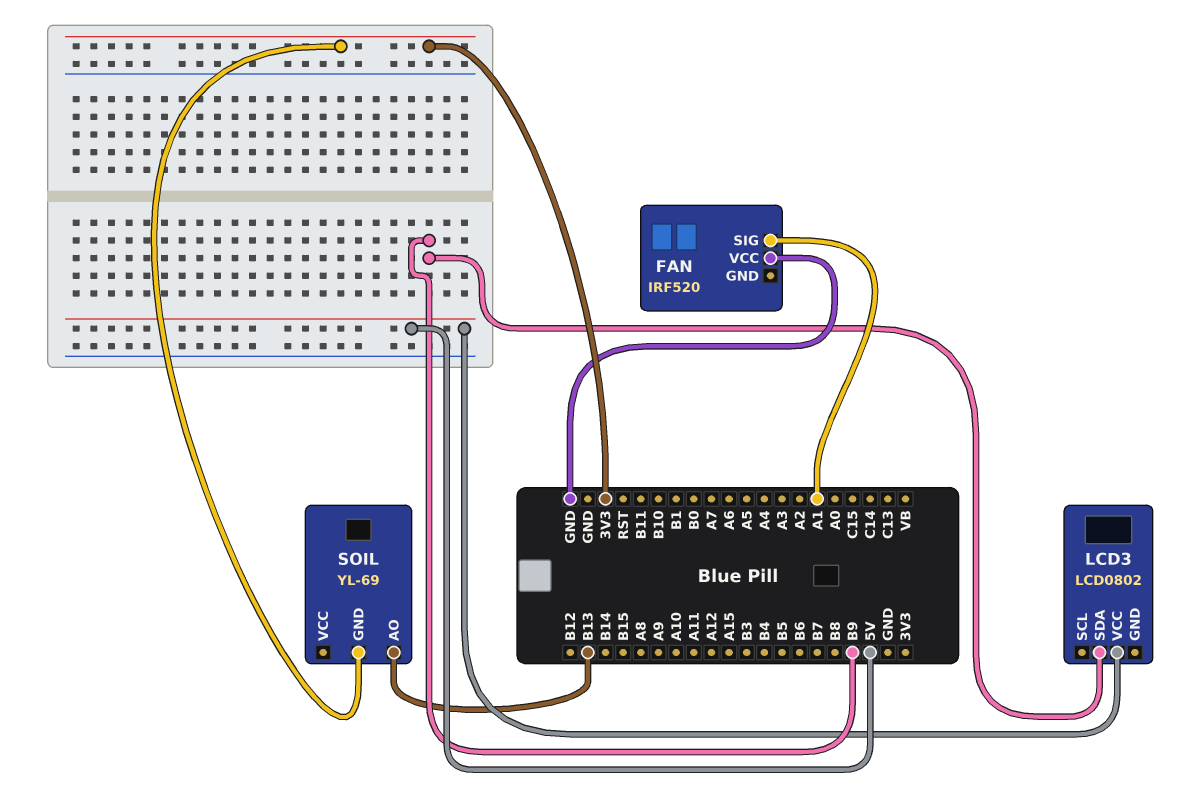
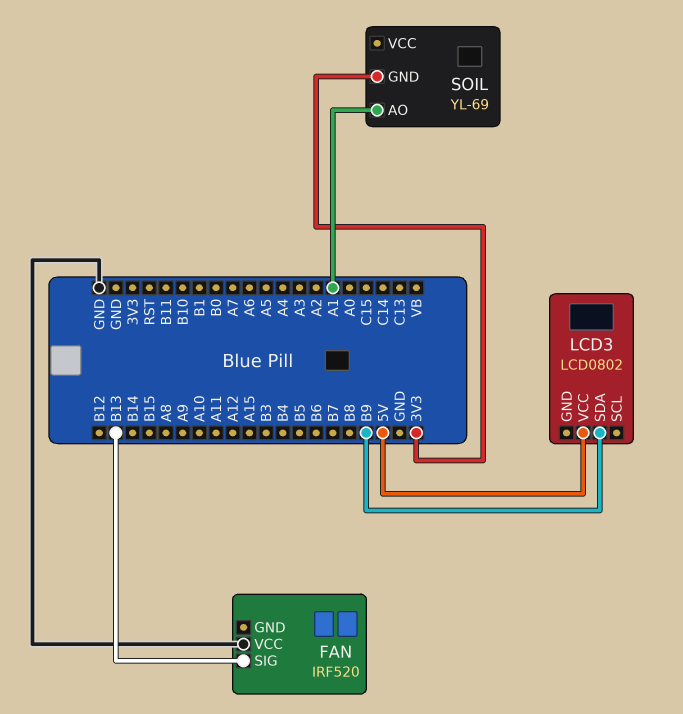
FAN pin SIG: A1 -> B13
SOIL pin AO: B13 -> A1

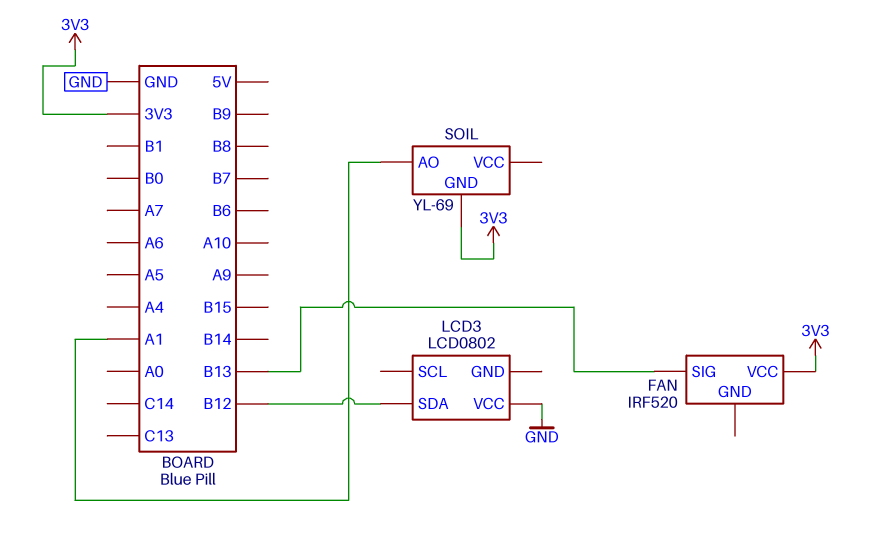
FAN pin VCC: GND -> 3V3
LCD3 pin SDA: B9 -> B12
LCD3 pin VCC: 5V -> GND

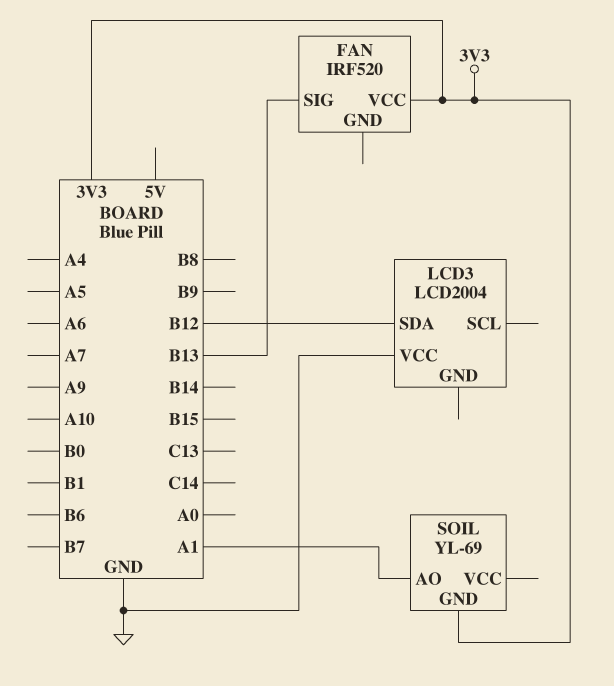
LCD3: LCD0802 -> LCD2004

